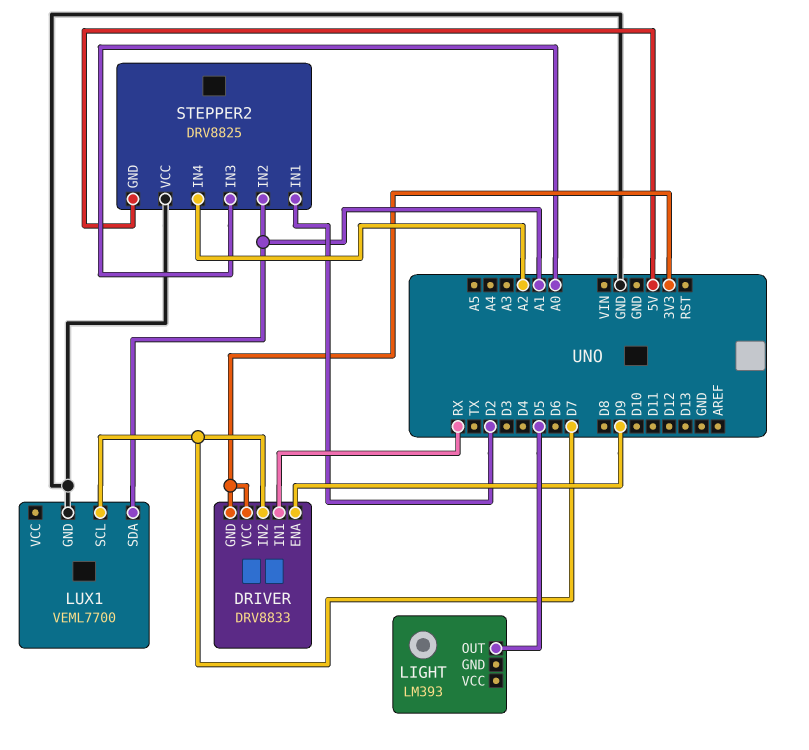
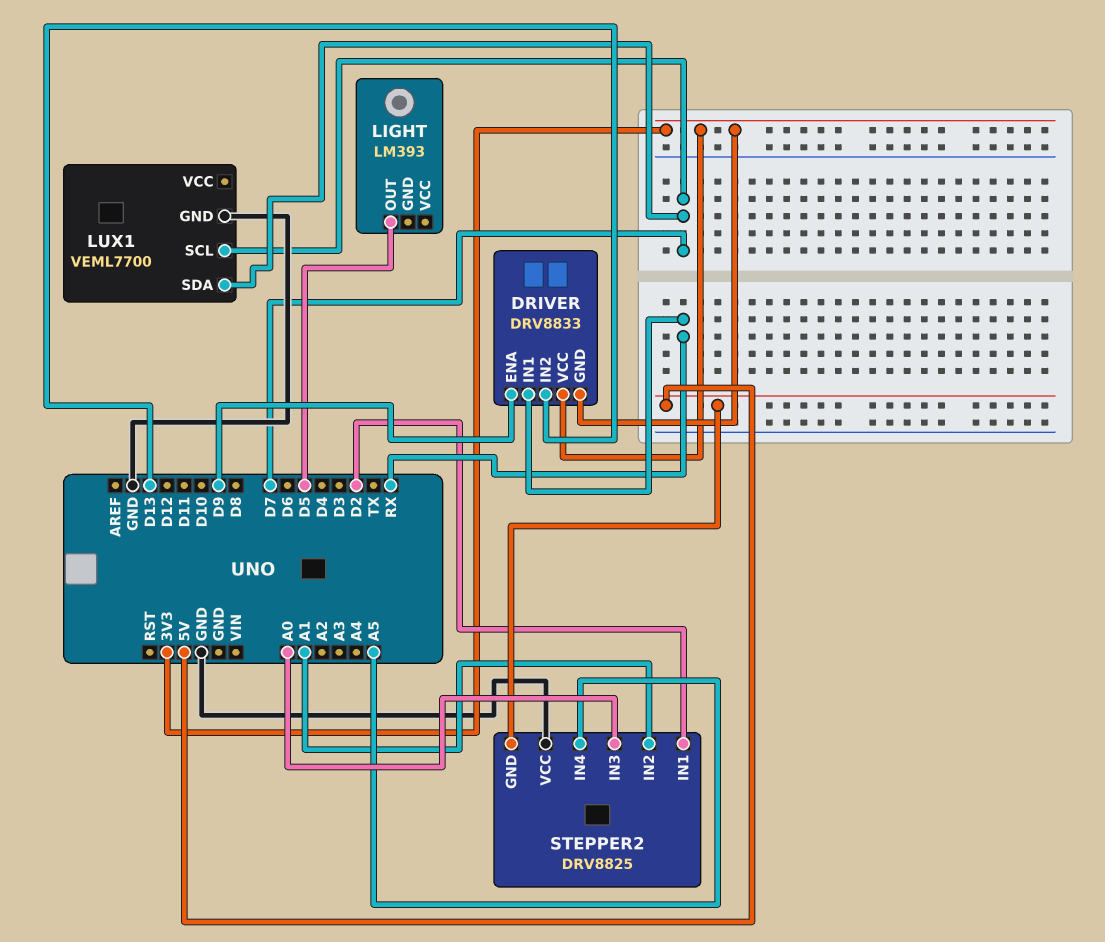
DRIVER pin IN2: D7 -> D13
LUX1 pin SDA: A1 -> D7
STEPPER2 pin IN4: A2 -> A5

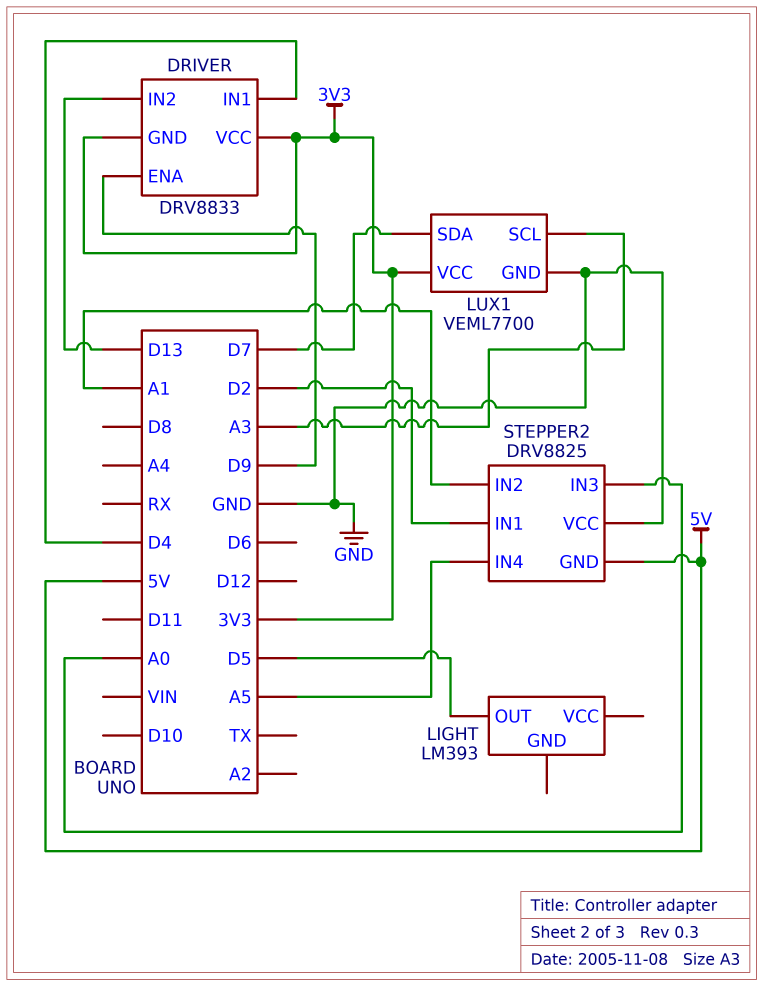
DRIVER pin IN1: RX -> D4
LUX1 pin SCL: D7 -> A3
LUX1 pin VCC: none -> 3V3

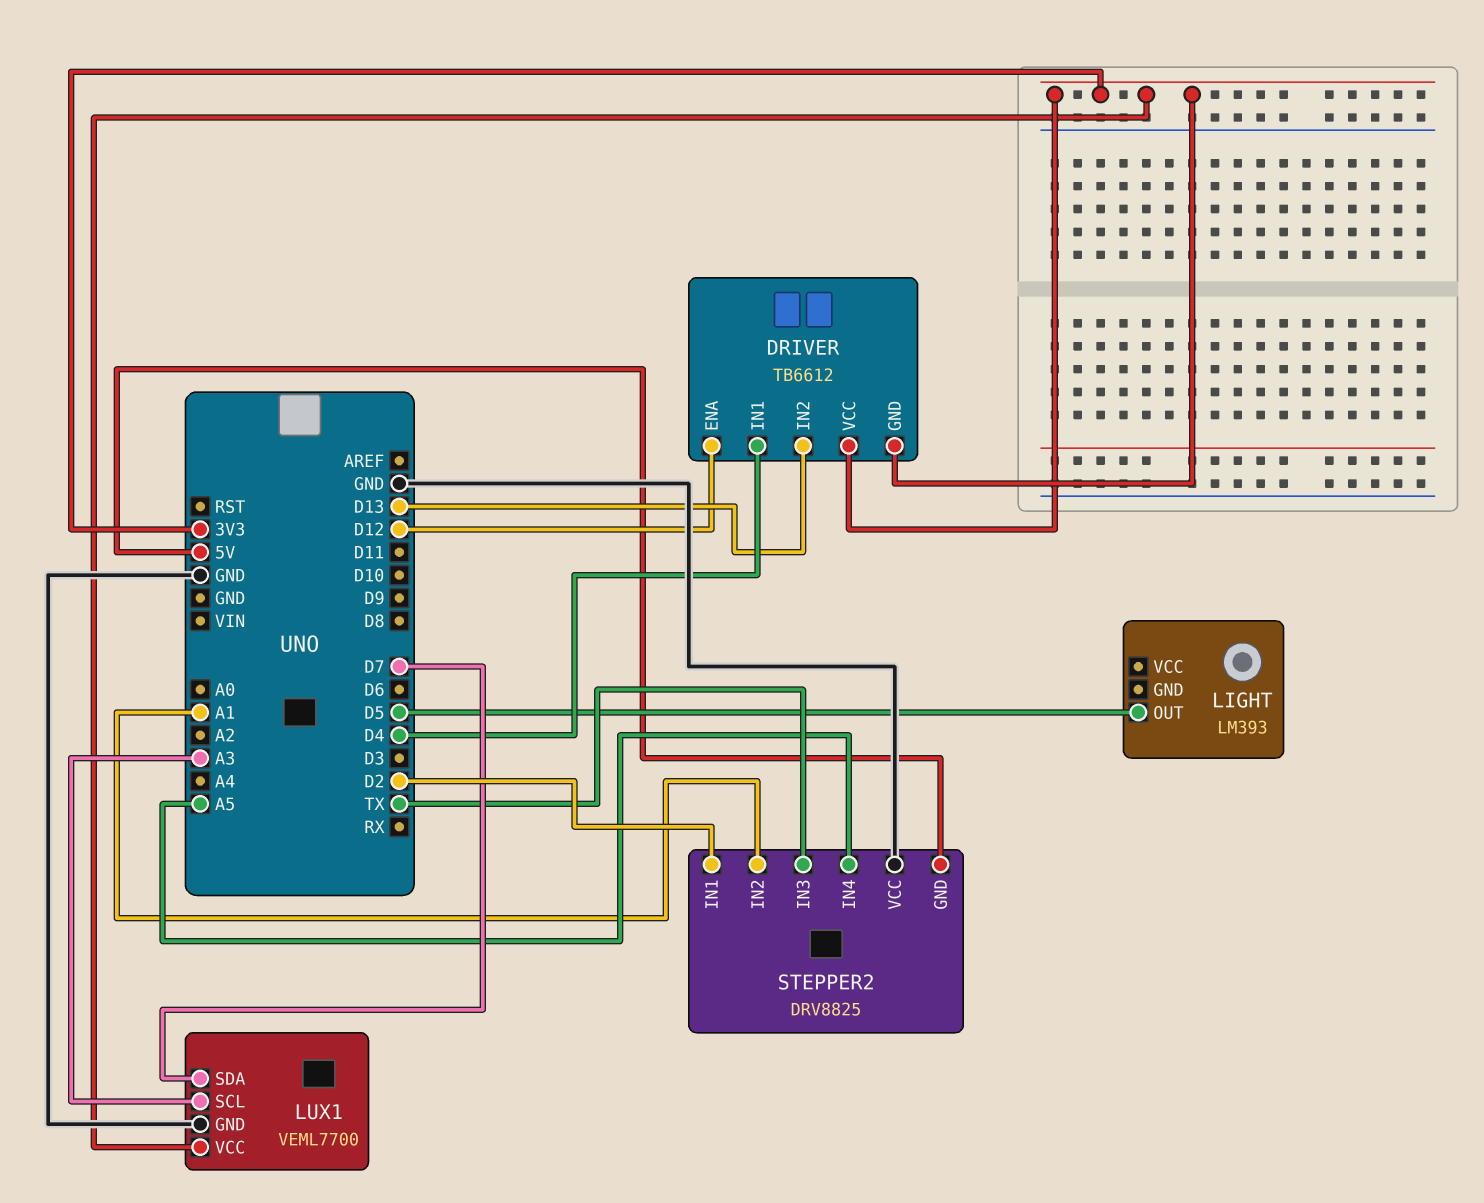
DRIVER: DRV8833 -> TB6612
DRIVER pin ENA: D9 -> D12
STEPPER2 pin IN3: A0 -> TX

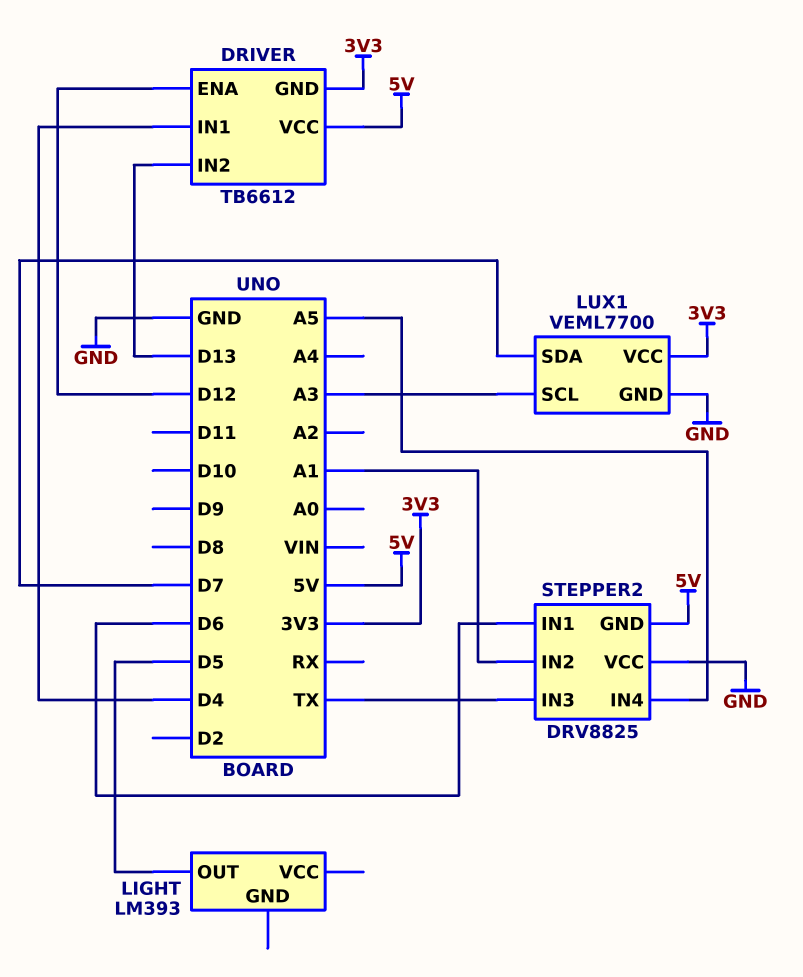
DRIVER pin VCC: 3V3 -> 5V
STEPPER2 pin IN1: D2 -> D6

